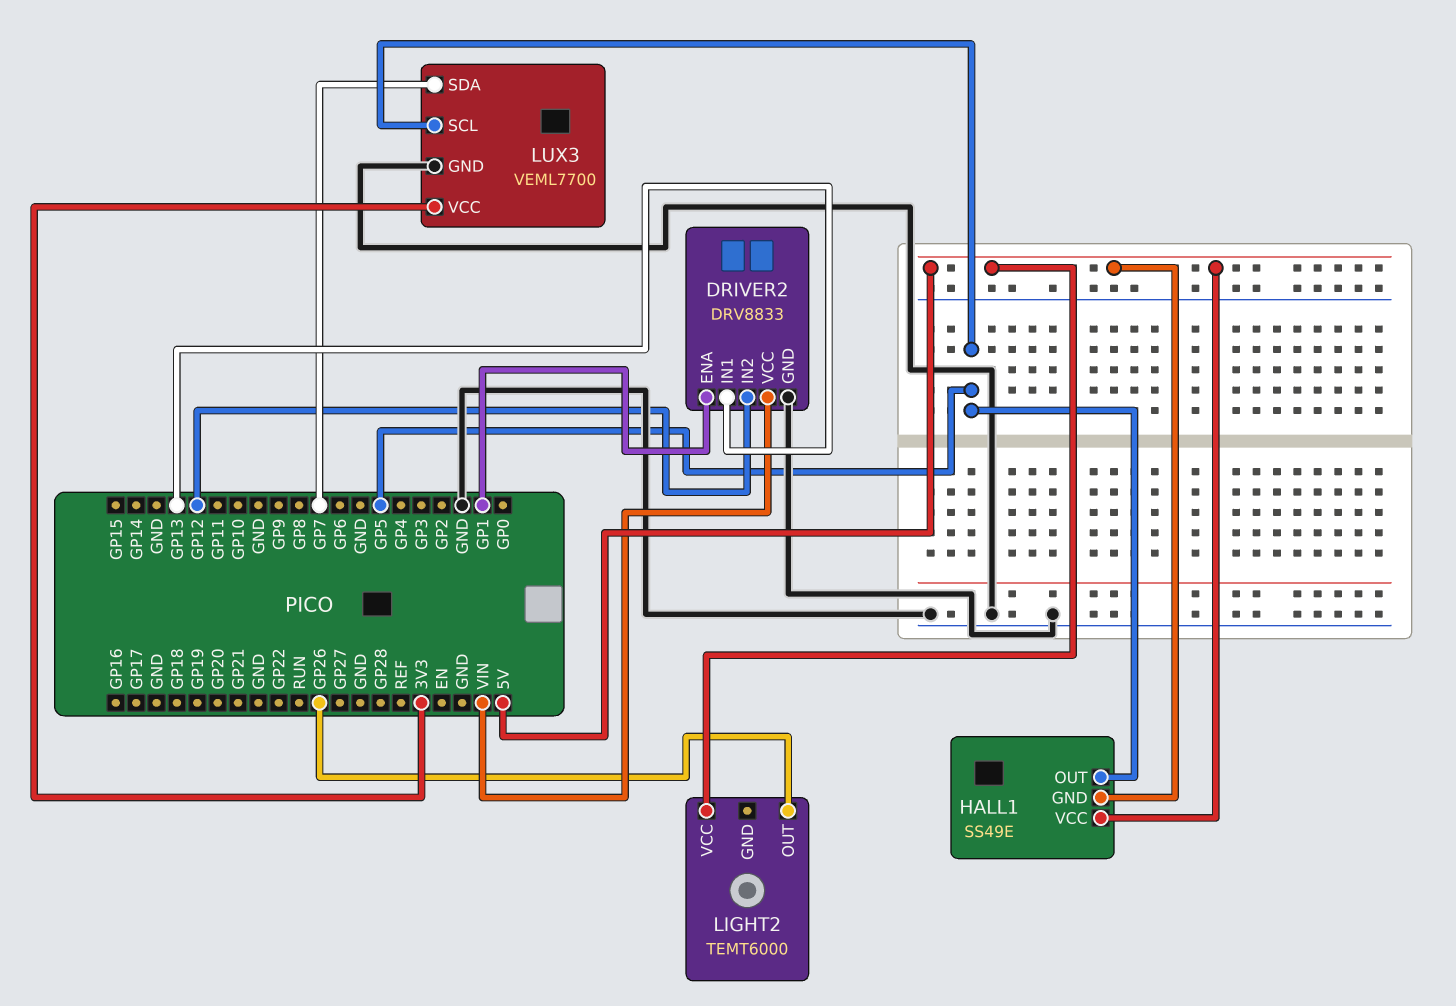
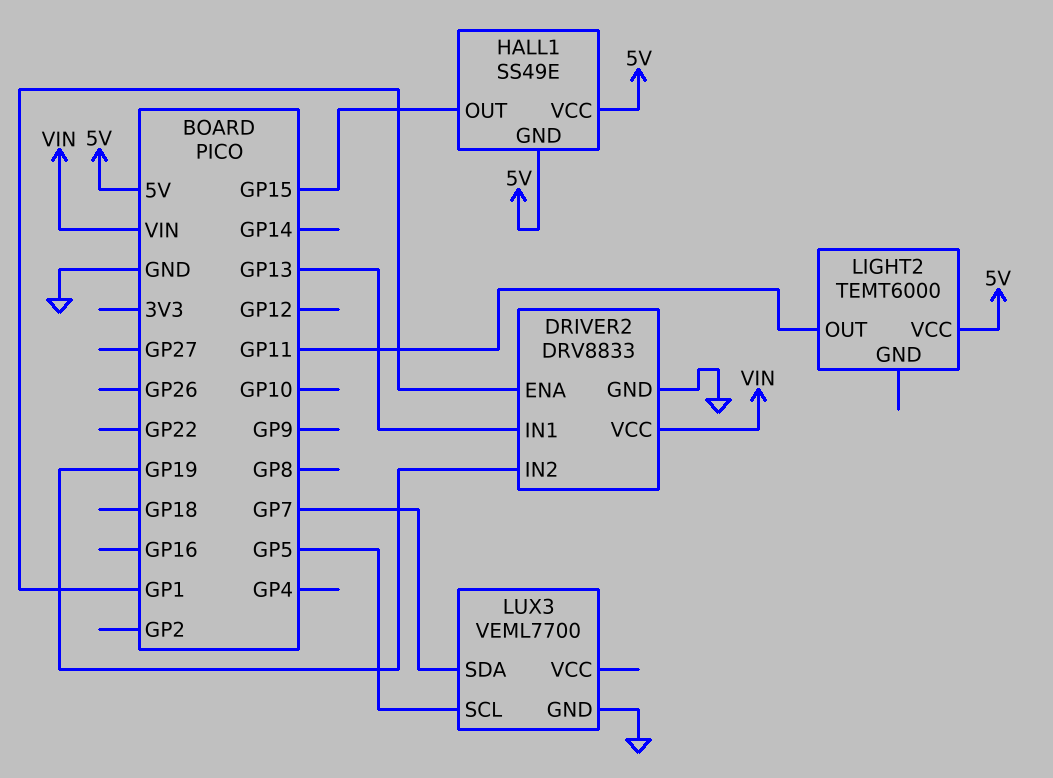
DRIVER2 pin IN2: GP12 -> GP19
HALL1 pin OUT: GP5 -> GP15
LIGHT2 pin OUT: GP26 -> GP11
LUX3 pin VCC: 3V3 -> none

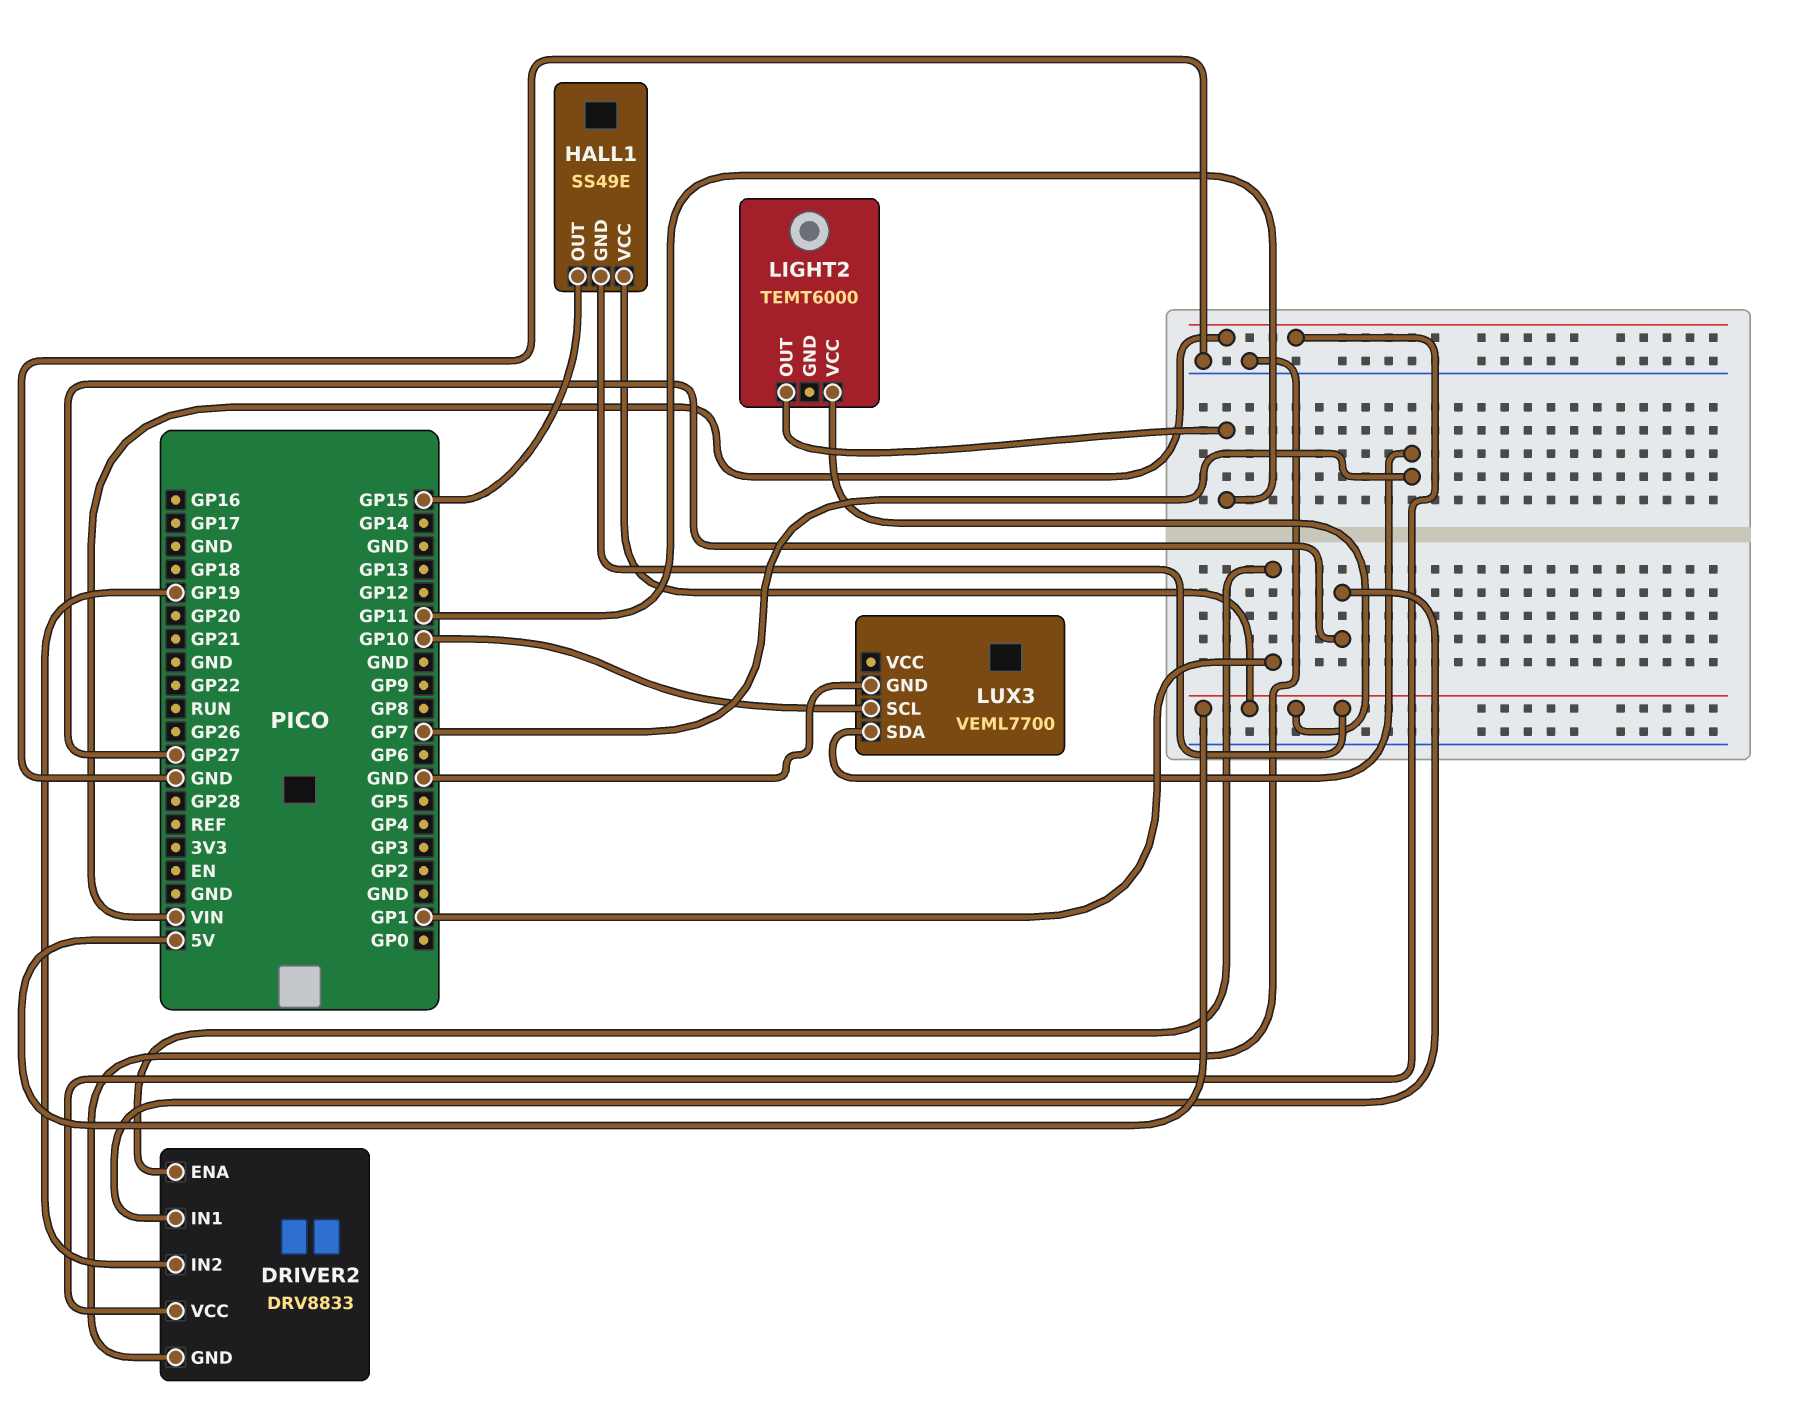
DRIVER2 pin IN1: GP13 -> GP27
LUX3 pin SCL: GP5 -> GP10

